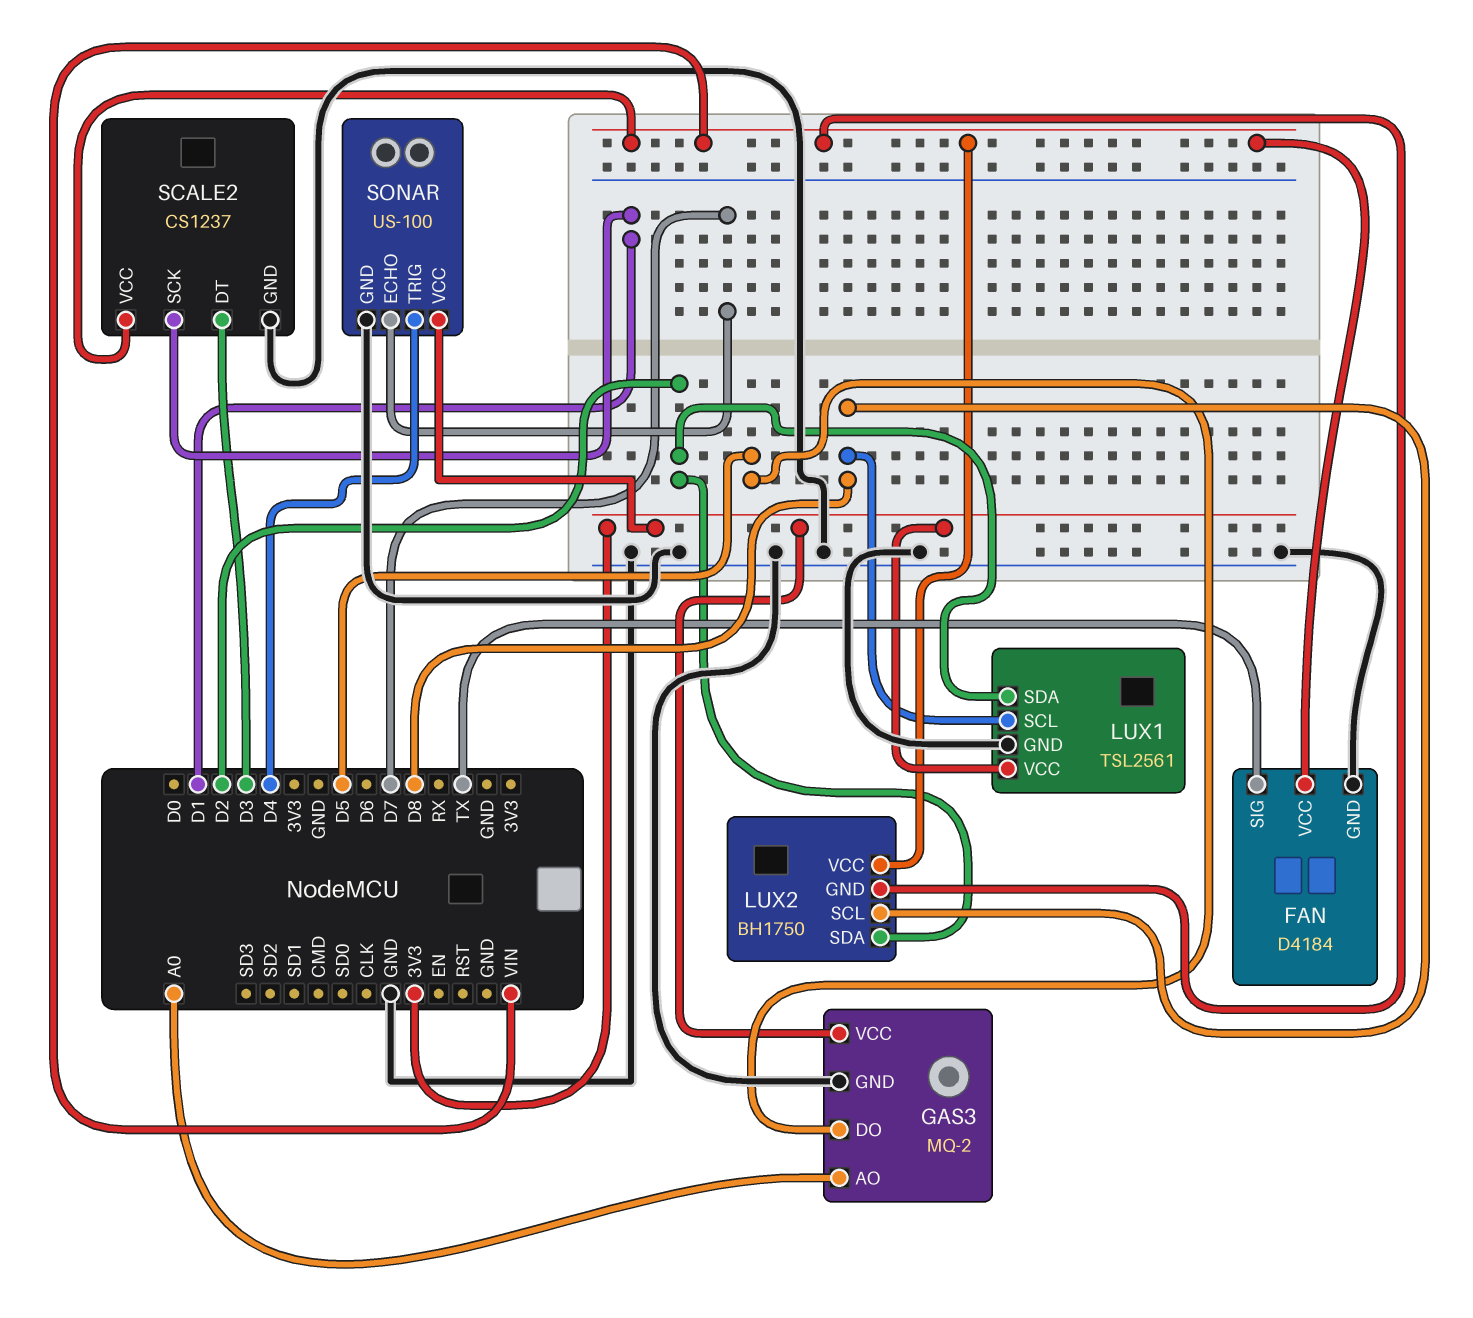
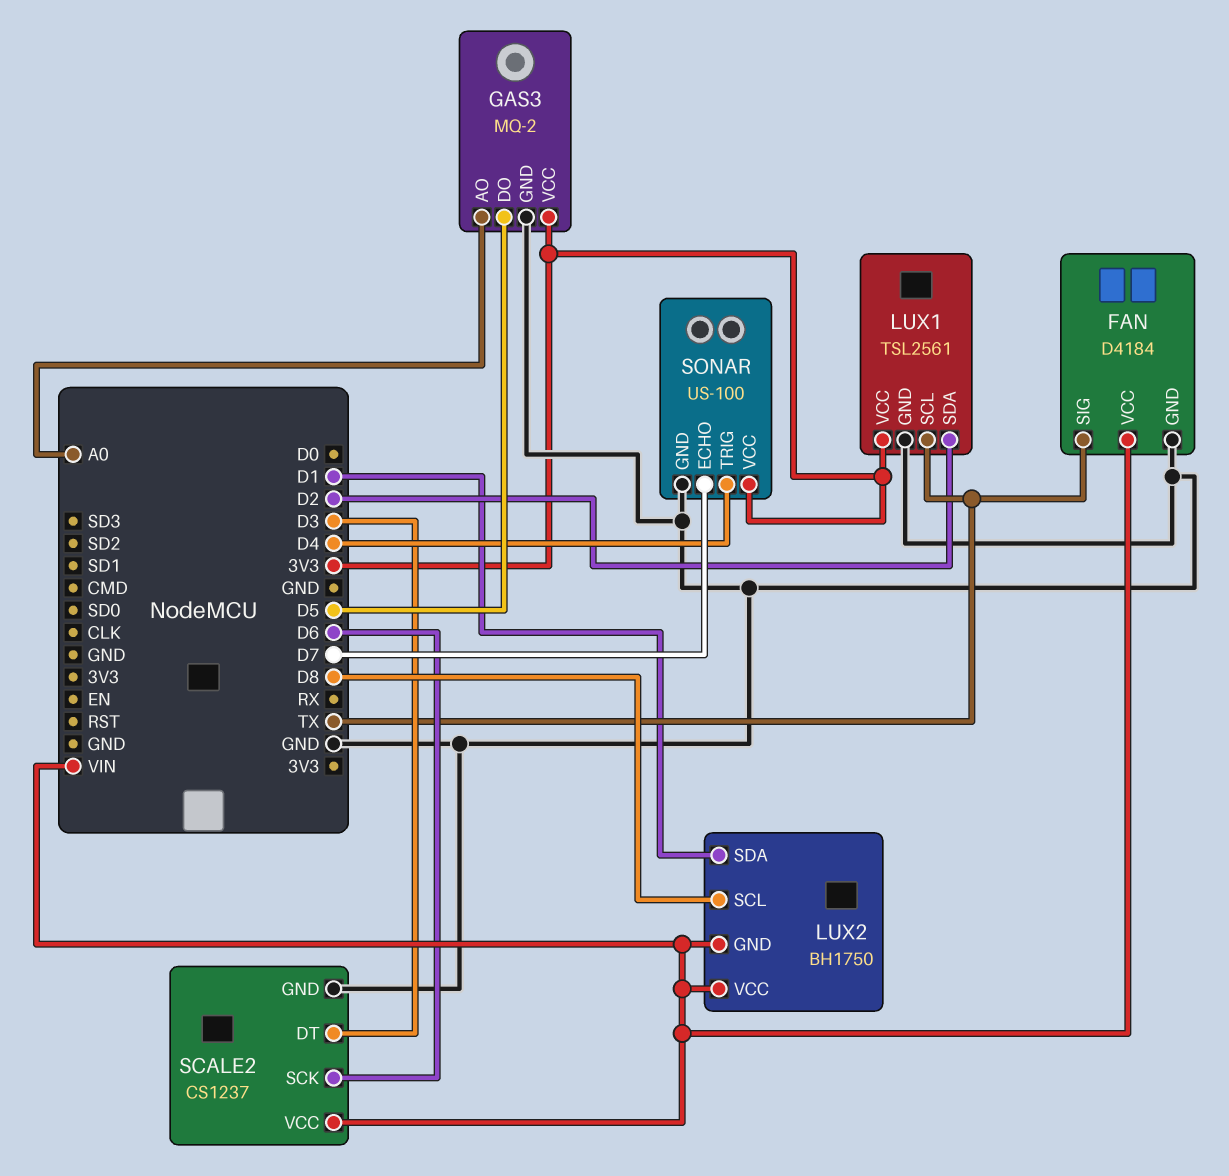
LUX1 pin SCL: D8 -> TX
LUX2 pin SDA: D2 -> D1
SCALE2 pin SCK: D1 -> D6

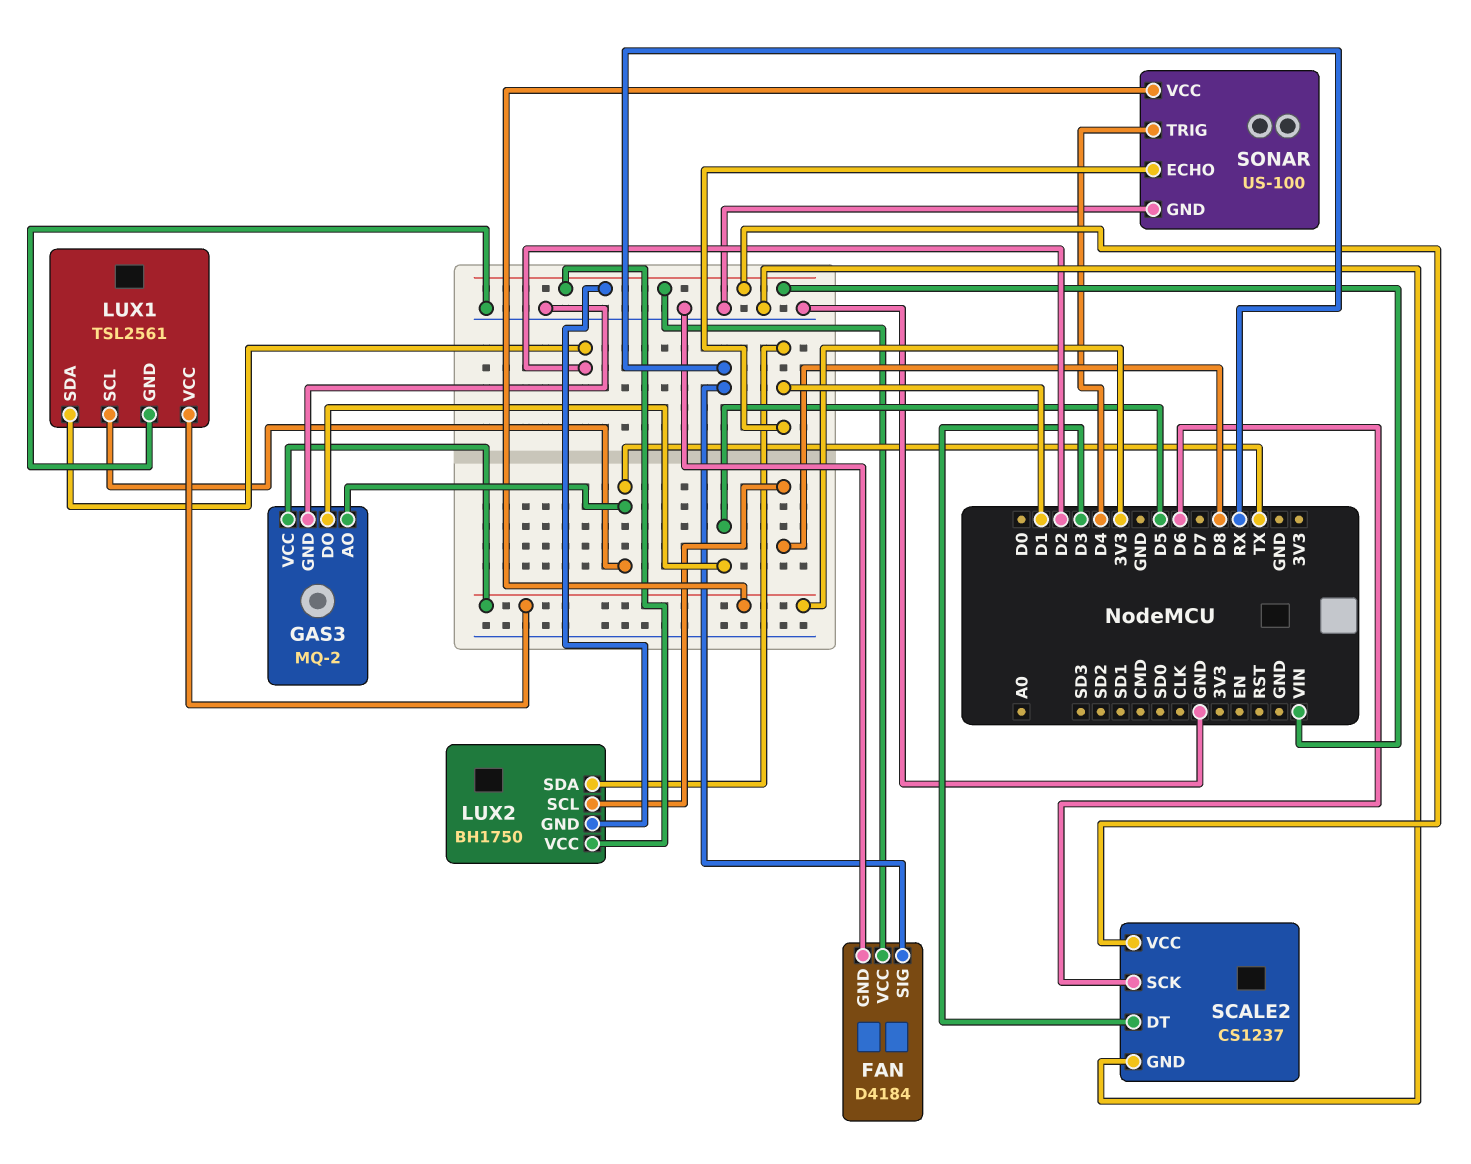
FAN pin SIG: TX -> RX
GAS3 pin AO: A0 -> TX
SONAR pin ECHO: D7 -> D1

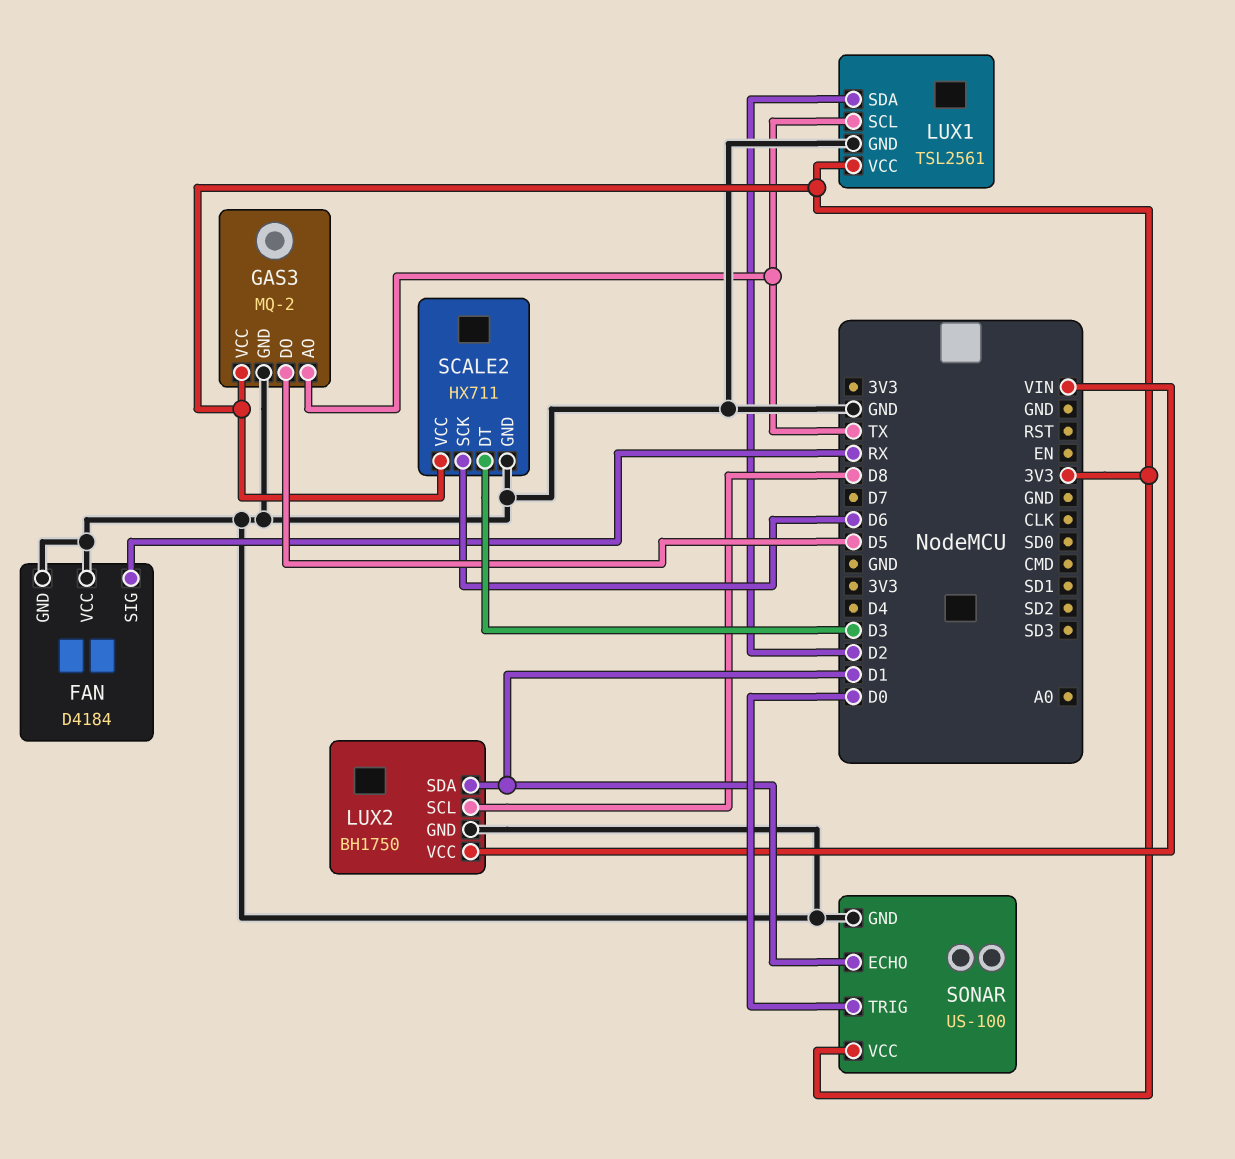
FAN pin VCC: VIN -> GND
LUX2 pin GND: VIN -> GND
SCALE2: CS1237 -> HX711
SCALE2 pin VCC: VIN -> 3V3
SONAR pin TRIG: D4 -> D0

